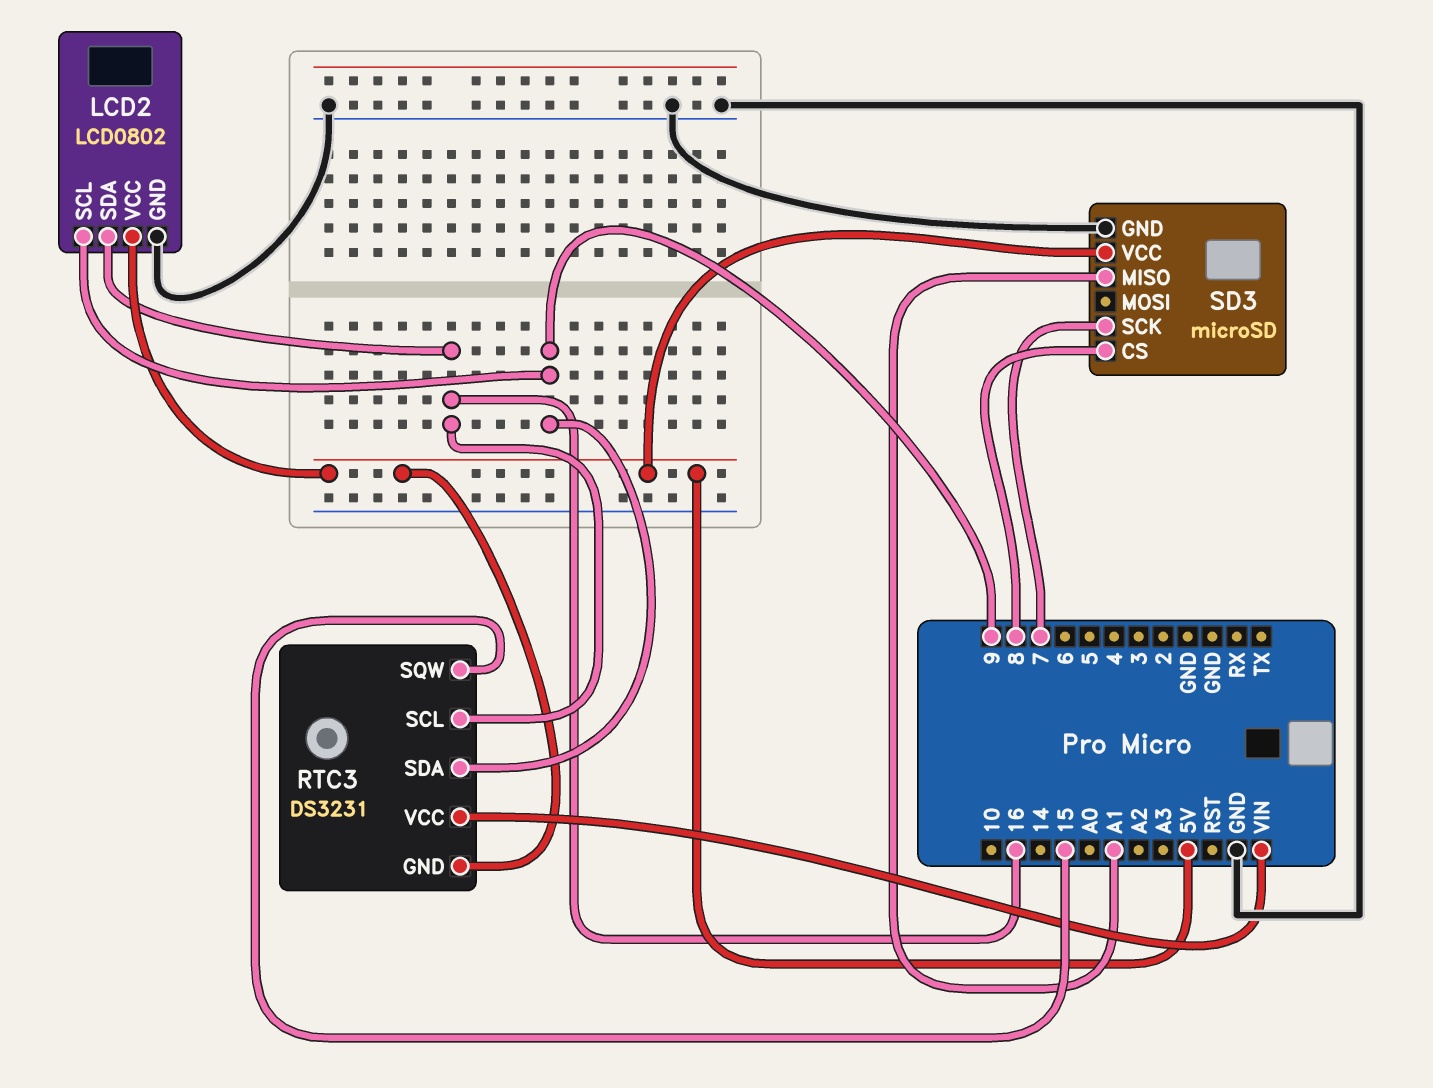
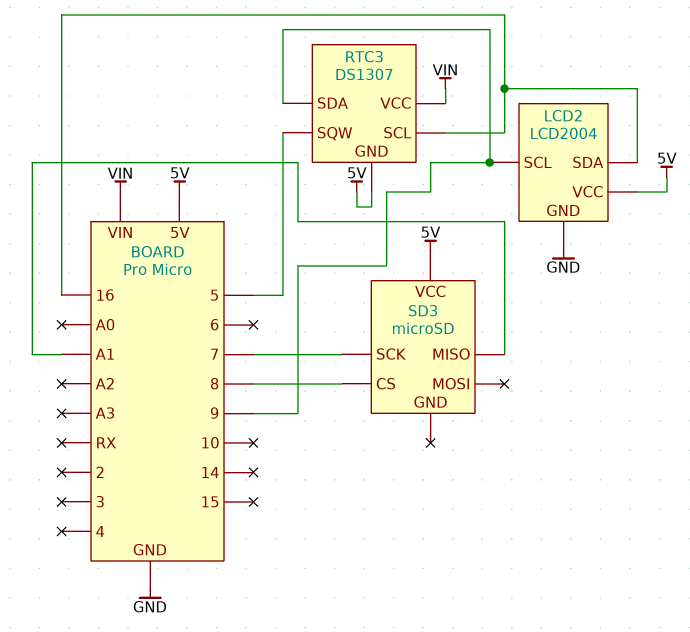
LCD2: LCD0802 -> LCD2004
RTC3: DS3231 -> DS1307
RTC3 pin SQW: 15 -> 5
SD3 pin GND: GND -> none

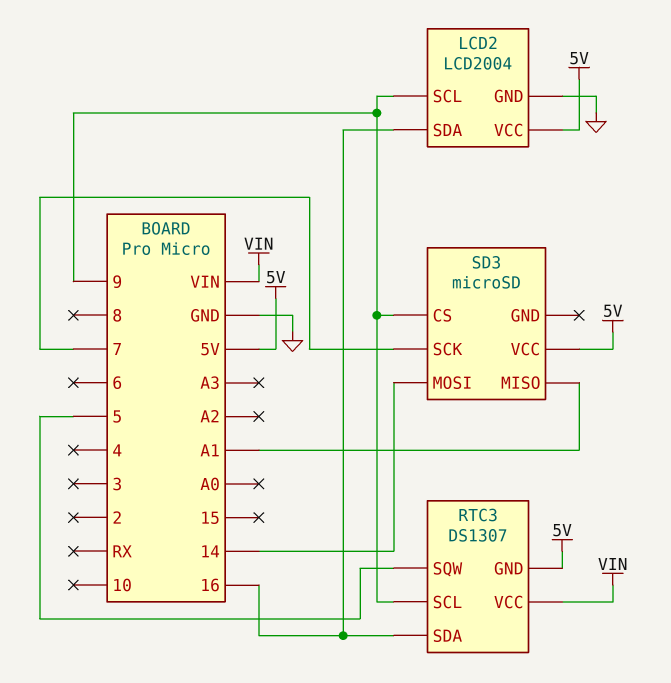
RTC3 pin SCL: 16 -> 9
RTC3 pin SDA: 9 -> 16
SD3 pin CS: 8 -> 9
SD3 pin MOSI: none -> 14

